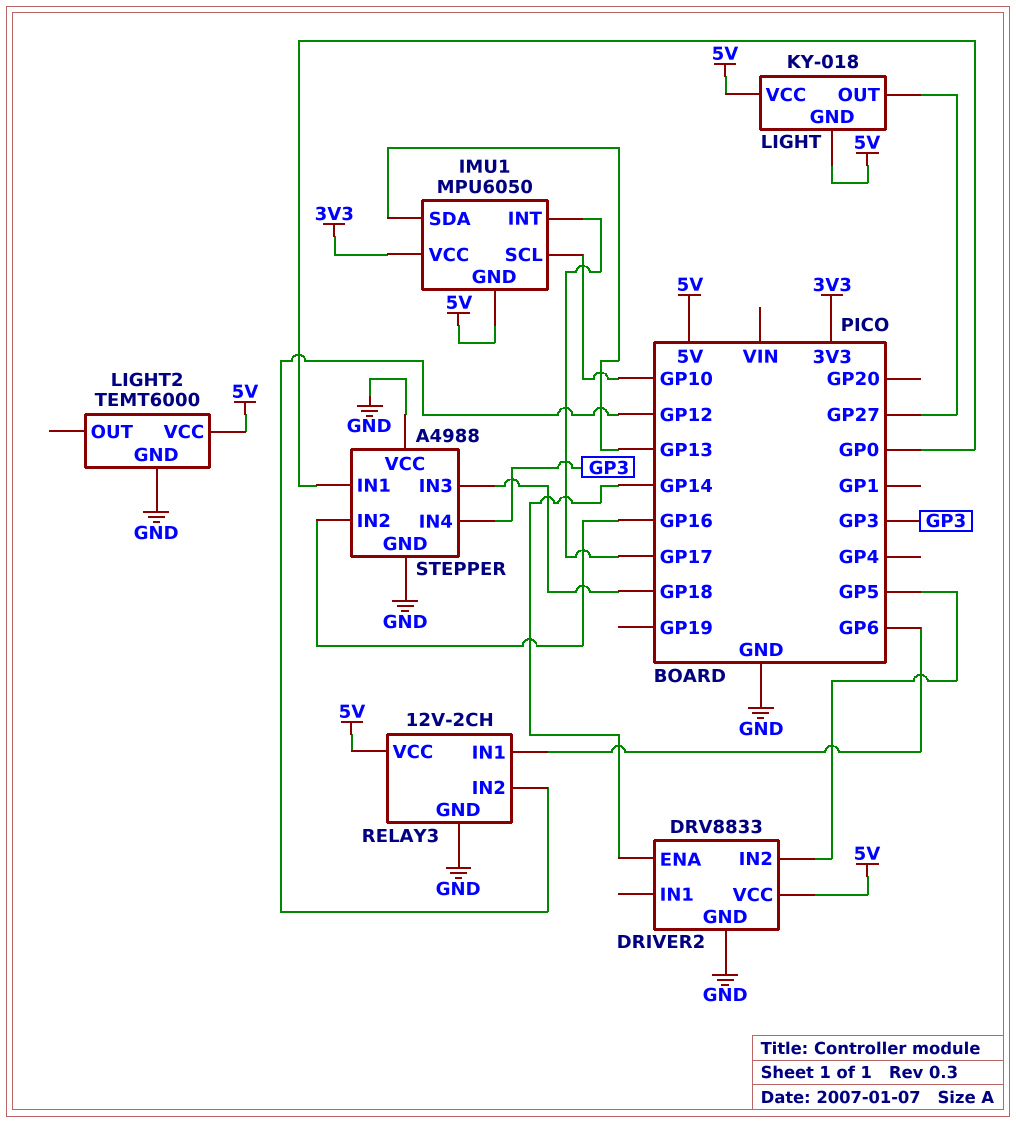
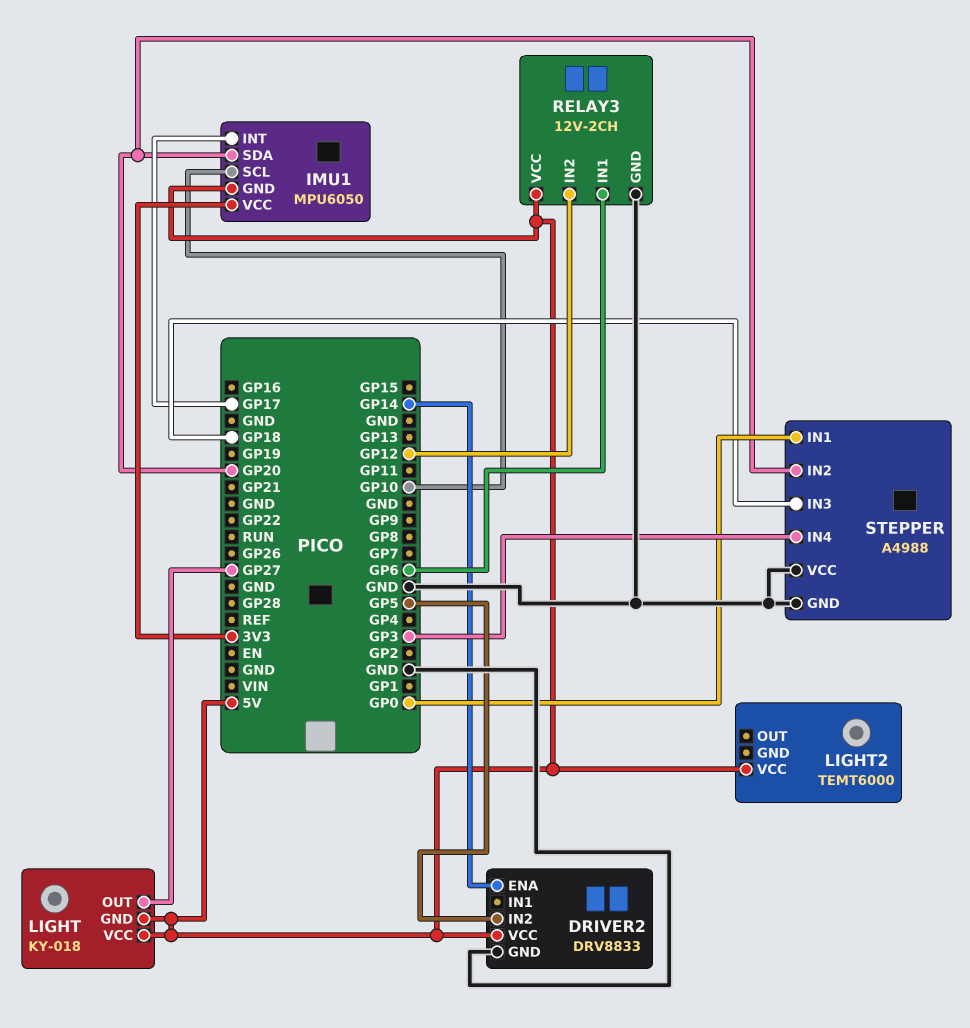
IMU1 pin SDA: GP13 -> GP20
LIGHT2 pin GND: GND -> none
STEPPER pin IN2: GP16 -> GP20

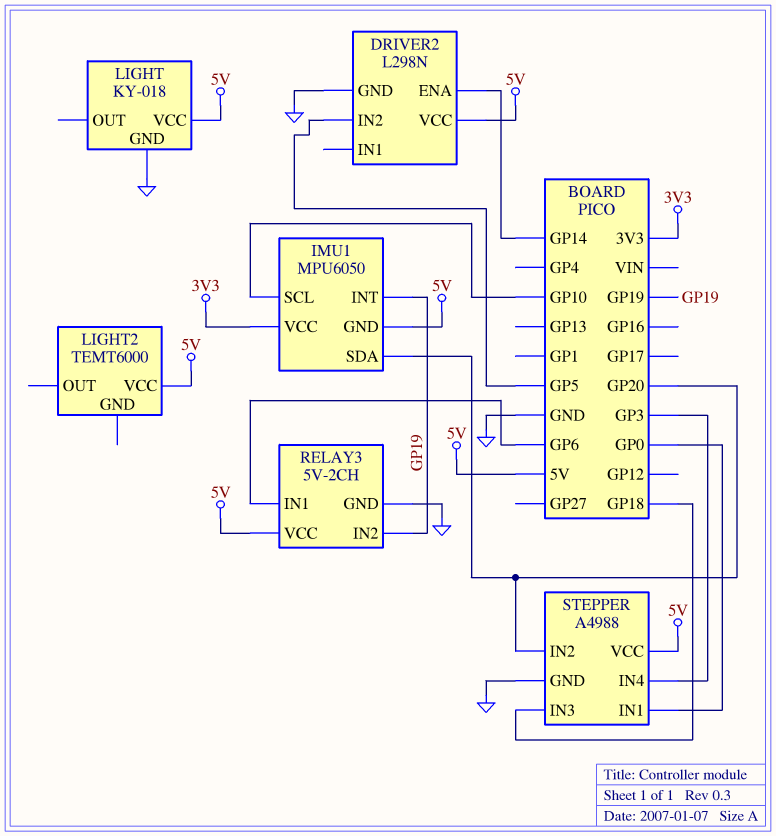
DRIVER2: DRV8833 -> L298N
IMU1 pin INT: GP17 -> GP19
LIGHT pin GND: 5V -> GND
LIGHT pin OUT: GP27 -> none
RELAY3: 12V-2CH -> 5V-2CH
RELAY3 pin IN2: GP12 -> GP19
STEPPER pin VCC: GND -> 5V

